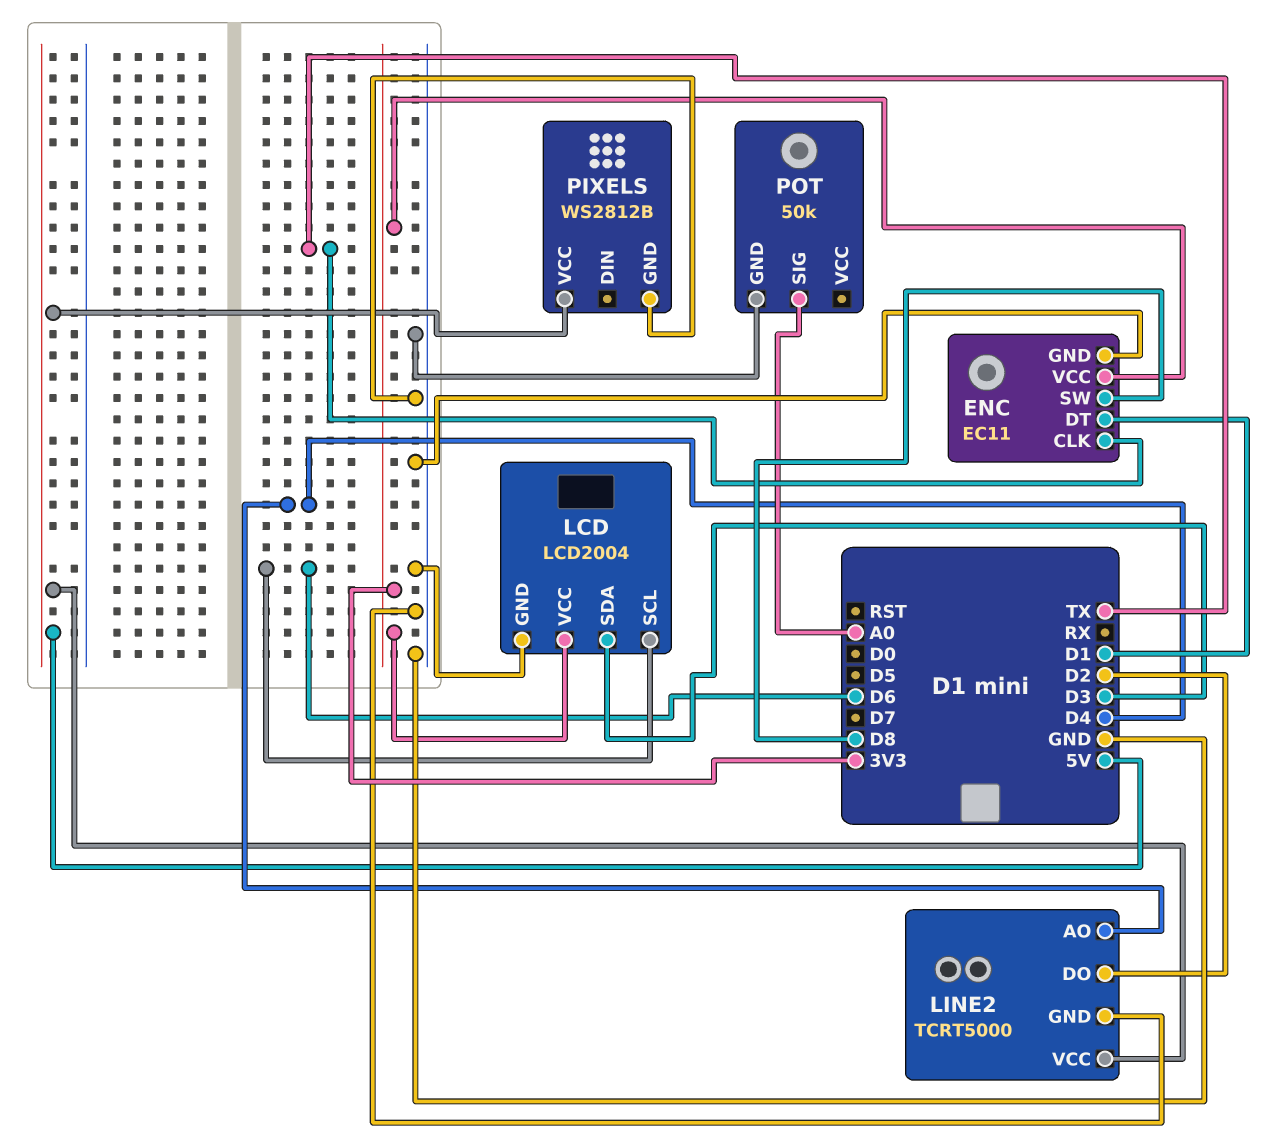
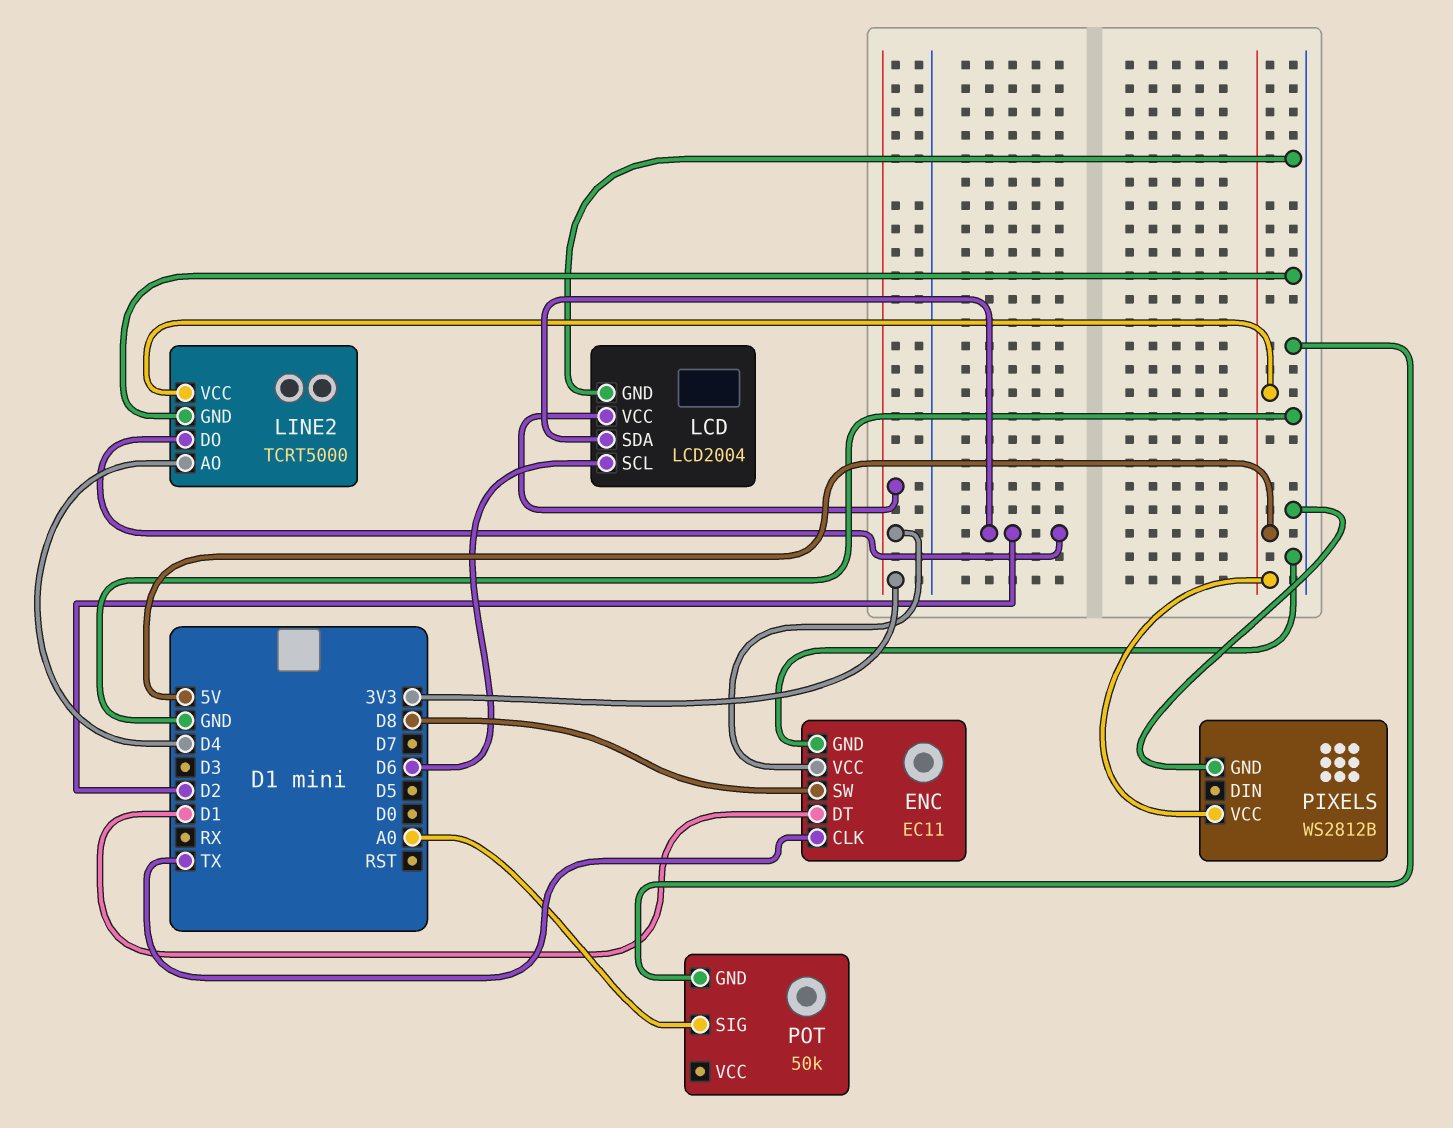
LCD pin SDA: D3 -> D2

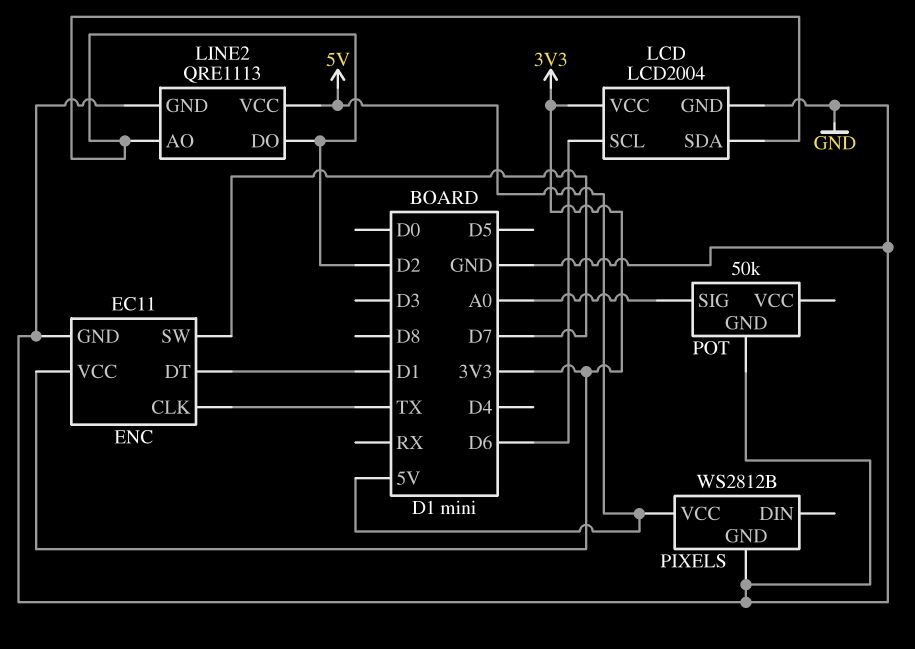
ENC pin SW: D8 -> D7
LINE2: TCRT5000 -> QRE1113
LINE2 pin AO: D4 -> D2

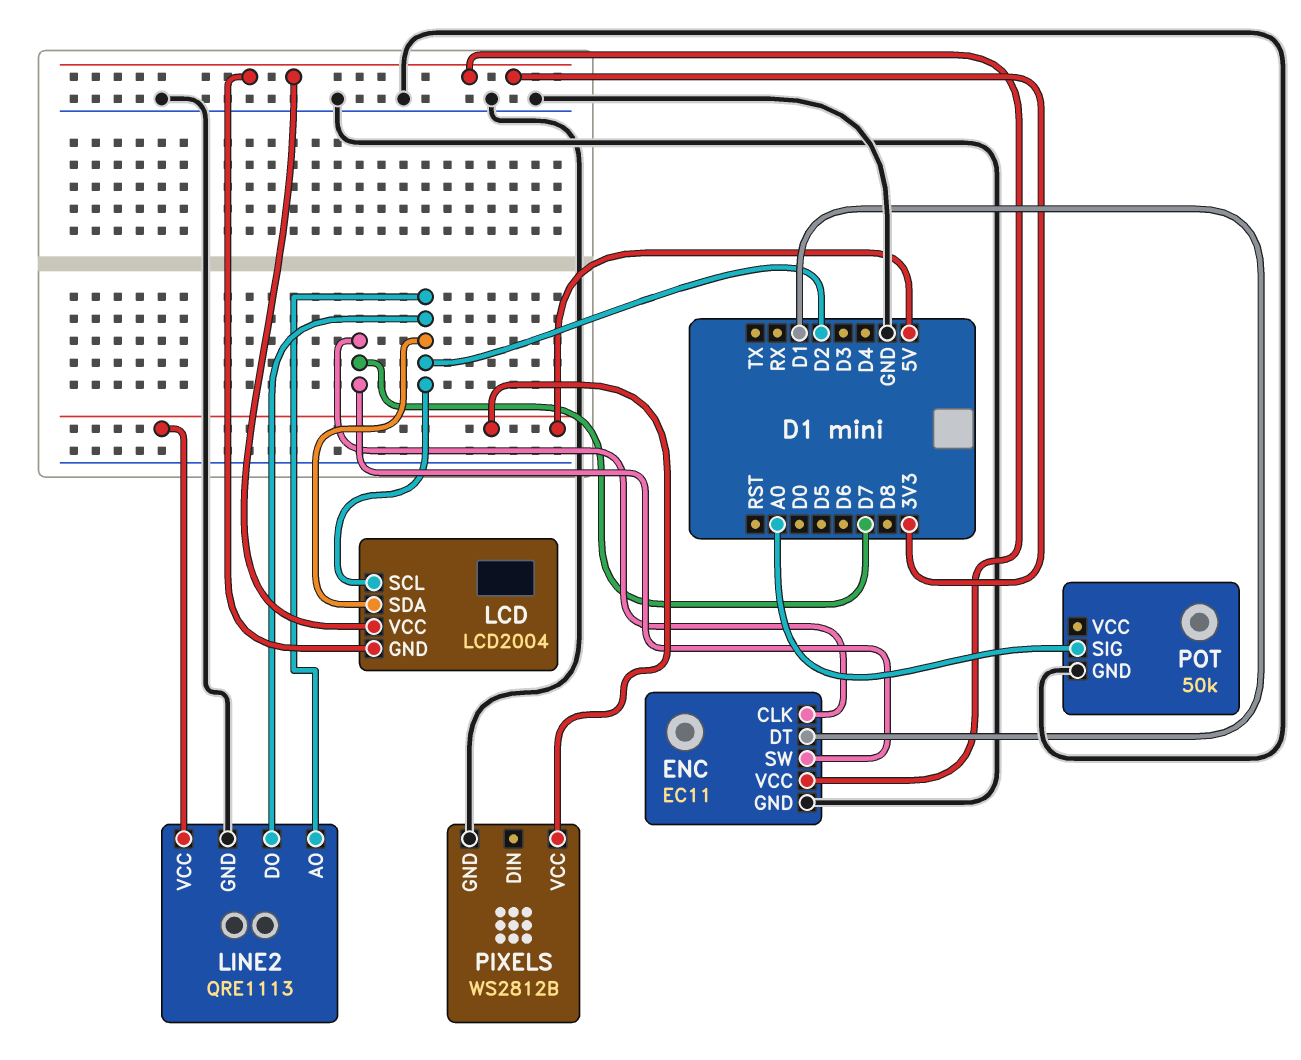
ENC pin CLK: TX -> D7
LCD pin GND: GND -> 3V3
LCD pin SCL: D6 -> D2

